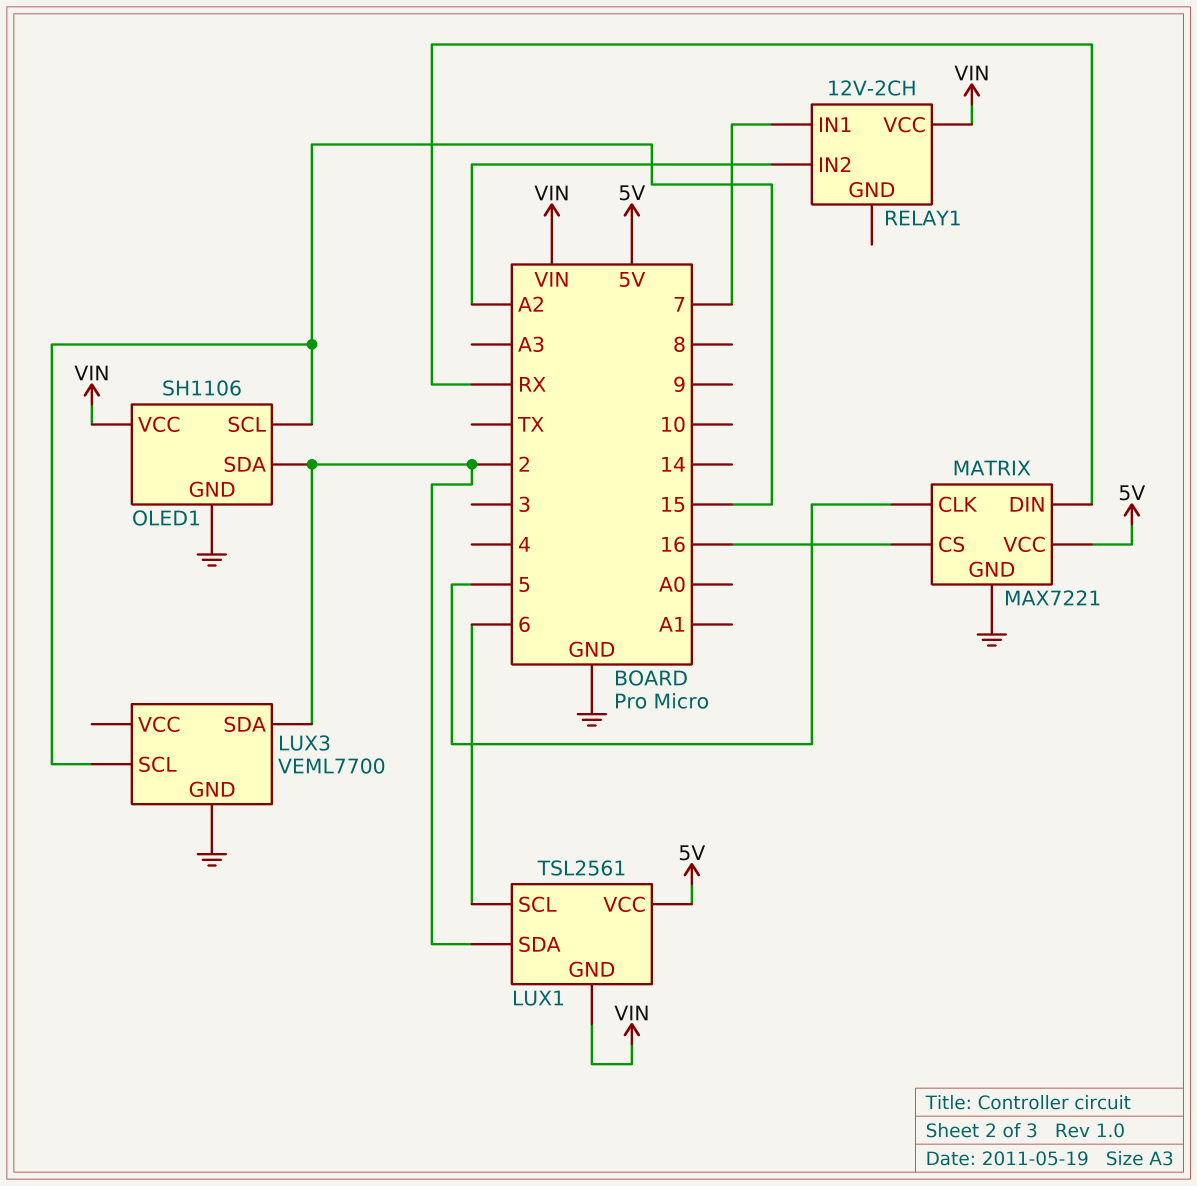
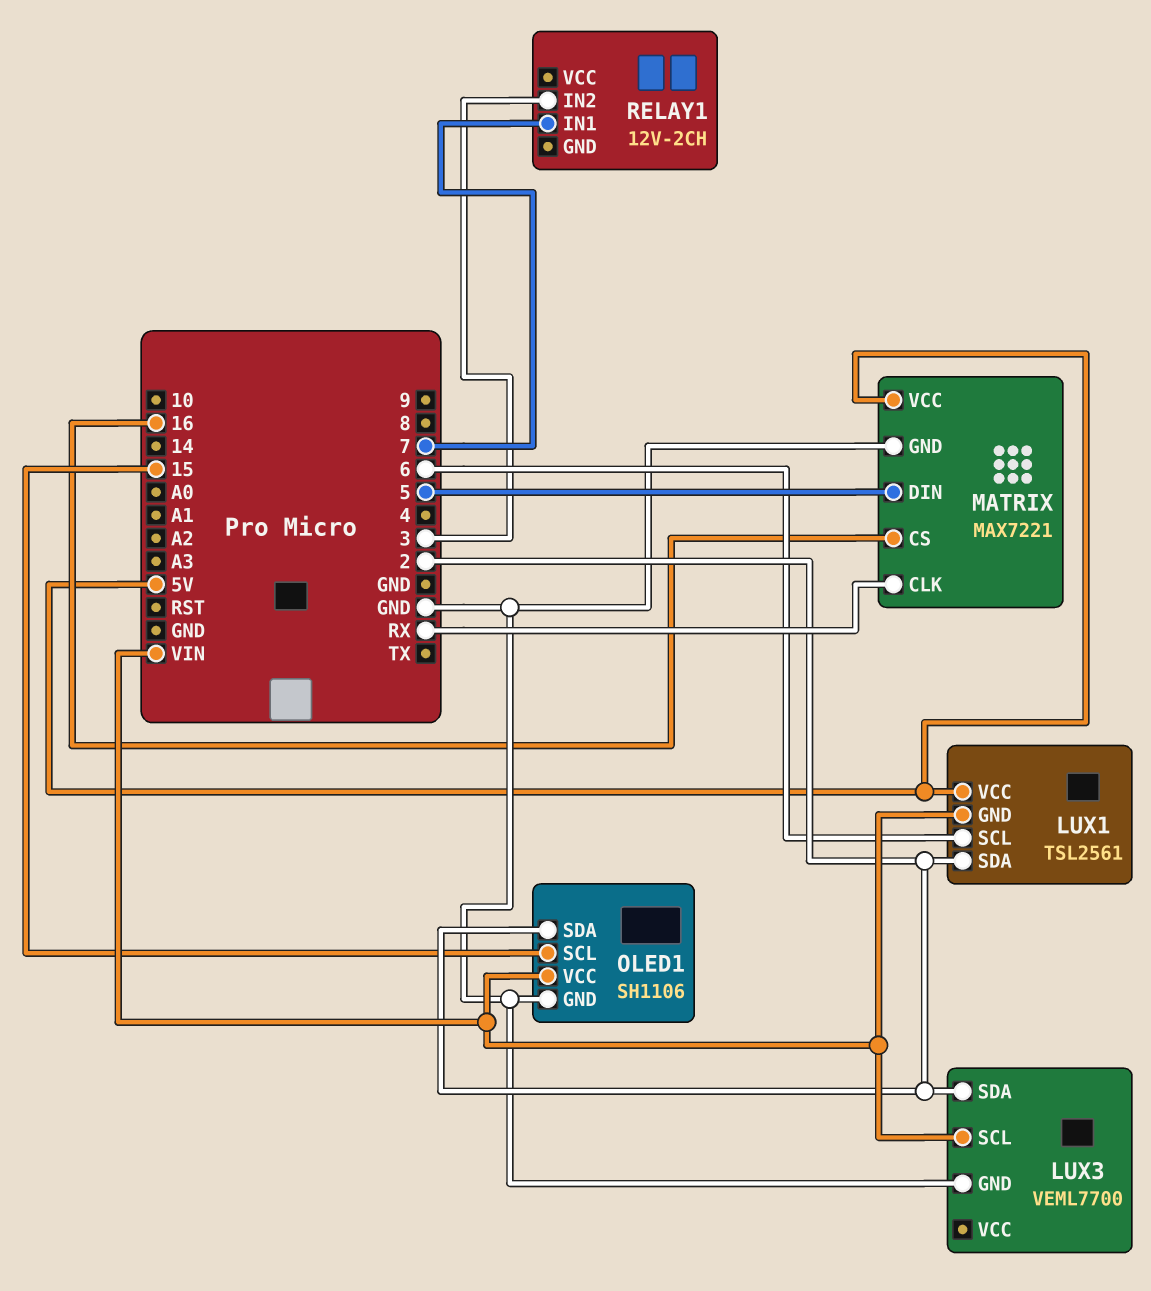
LUX3 pin SCL: 15 -> VIN
MATRIX pin CLK: 5 -> RX
MATRIX pin DIN: RX -> 5
RELAY1 pin IN2: A2 -> 3
RELAY1 pin VCC: VIN -> none

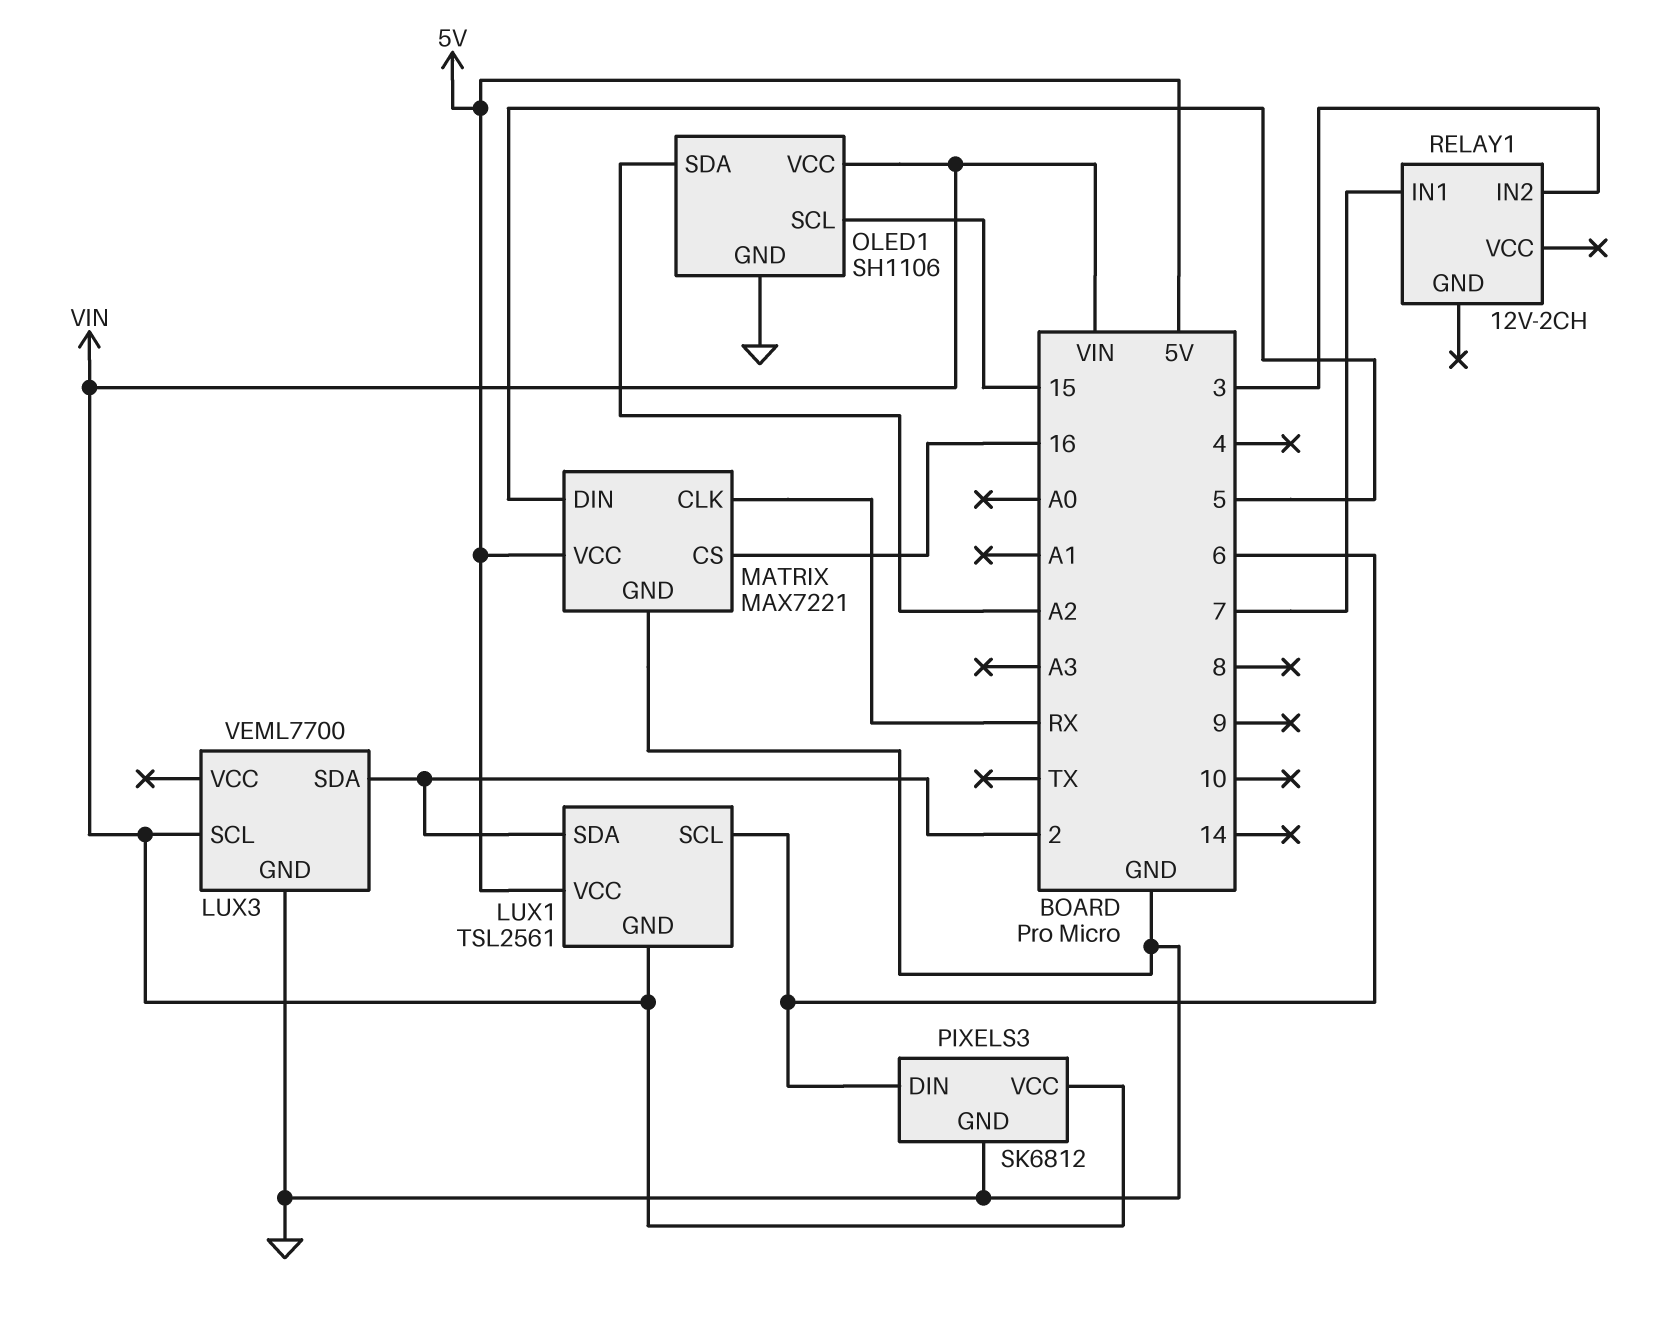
OLED1 pin SDA: 2 -> A2
PIXELS3: none -> SK6812
PIXELS3 pin DIN: none -> 6
PIXELS3 pin GND: none -> GND
PIXELS3 pin VCC: none -> VIN

